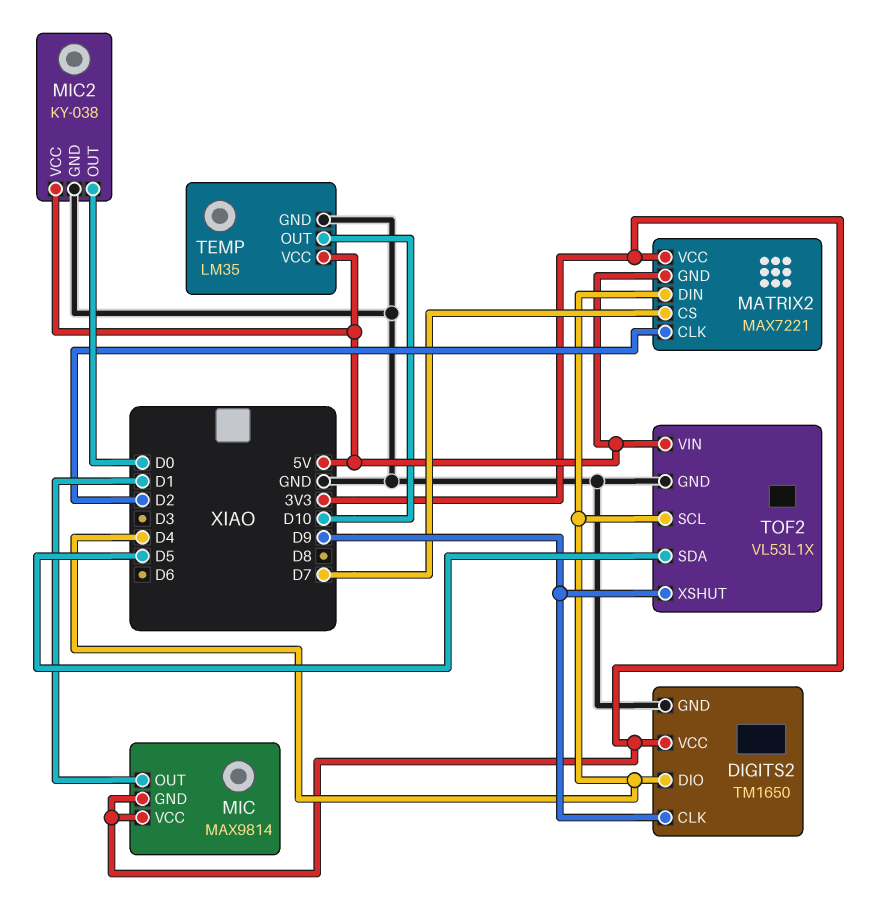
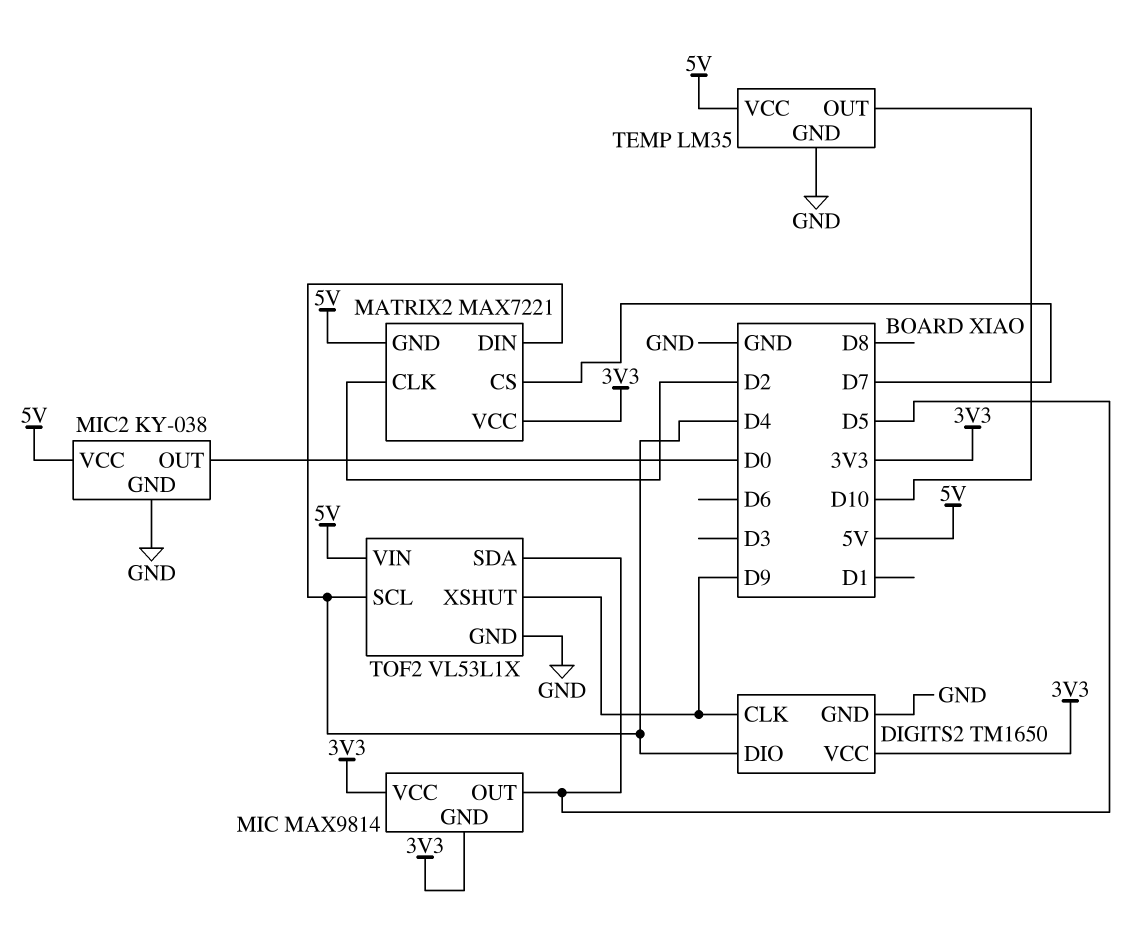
MIC pin OUT: D1 -> D5

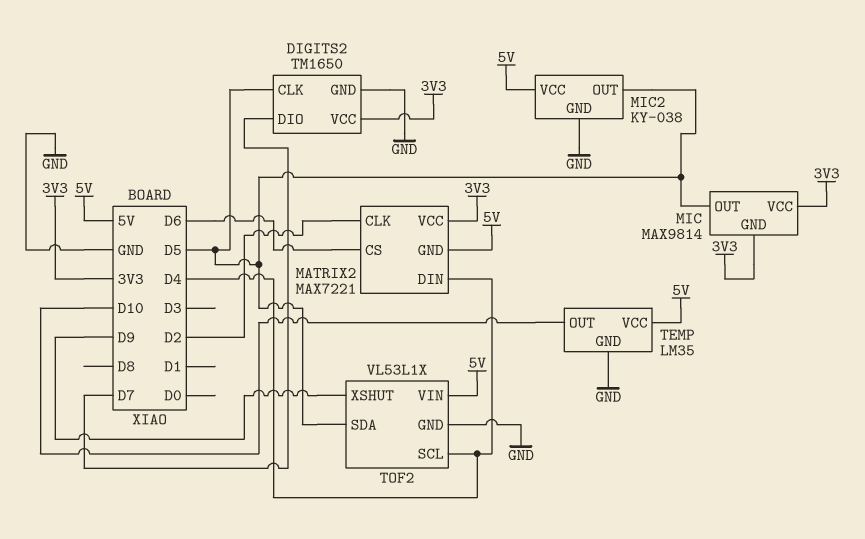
DIGITS2 pin CLK: D9 -> D5
DIGITS2 pin DIO: D4 -> D7
MATRIX2 pin CS: D7 -> D6
MIC2 pin OUT: D0 -> D5

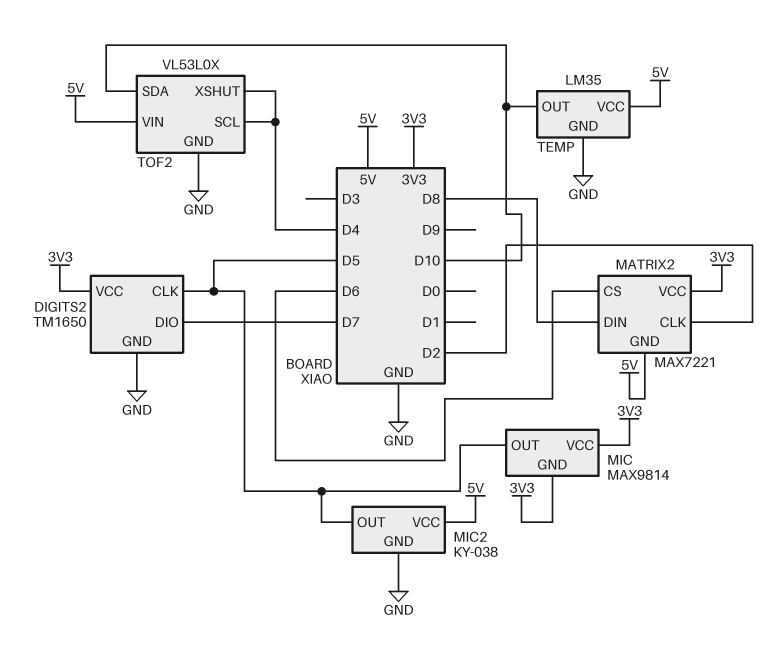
MATRIX2 pin DIN: D4 -> D8
TOF2: VL53L1X -> VL53L0X
TOF2 pin SDA: D5 -> D10
TOF2 pin XSHUT: D9 -> D4

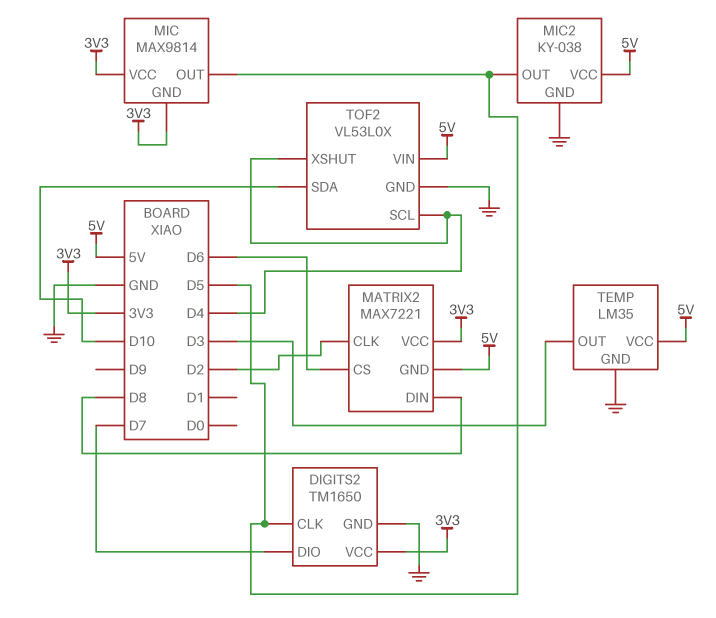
TEMP pin OUT: D10 -> D3

